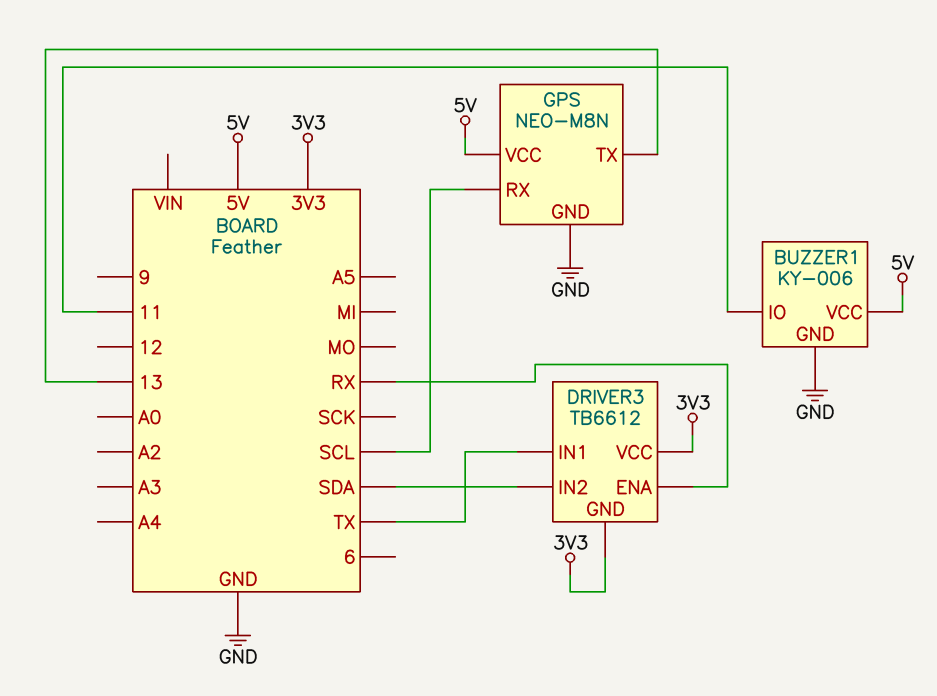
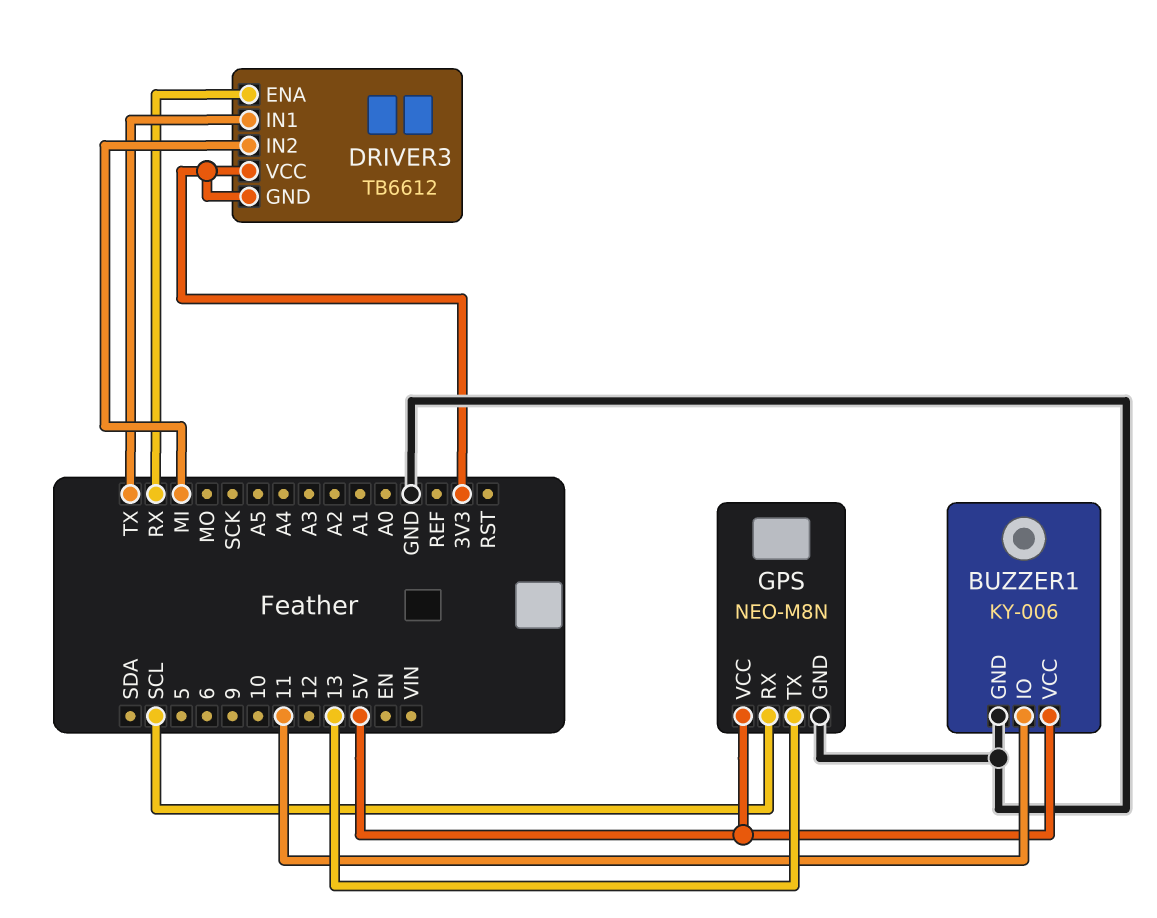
DRIVER3 pin IN2: SDA -> MI

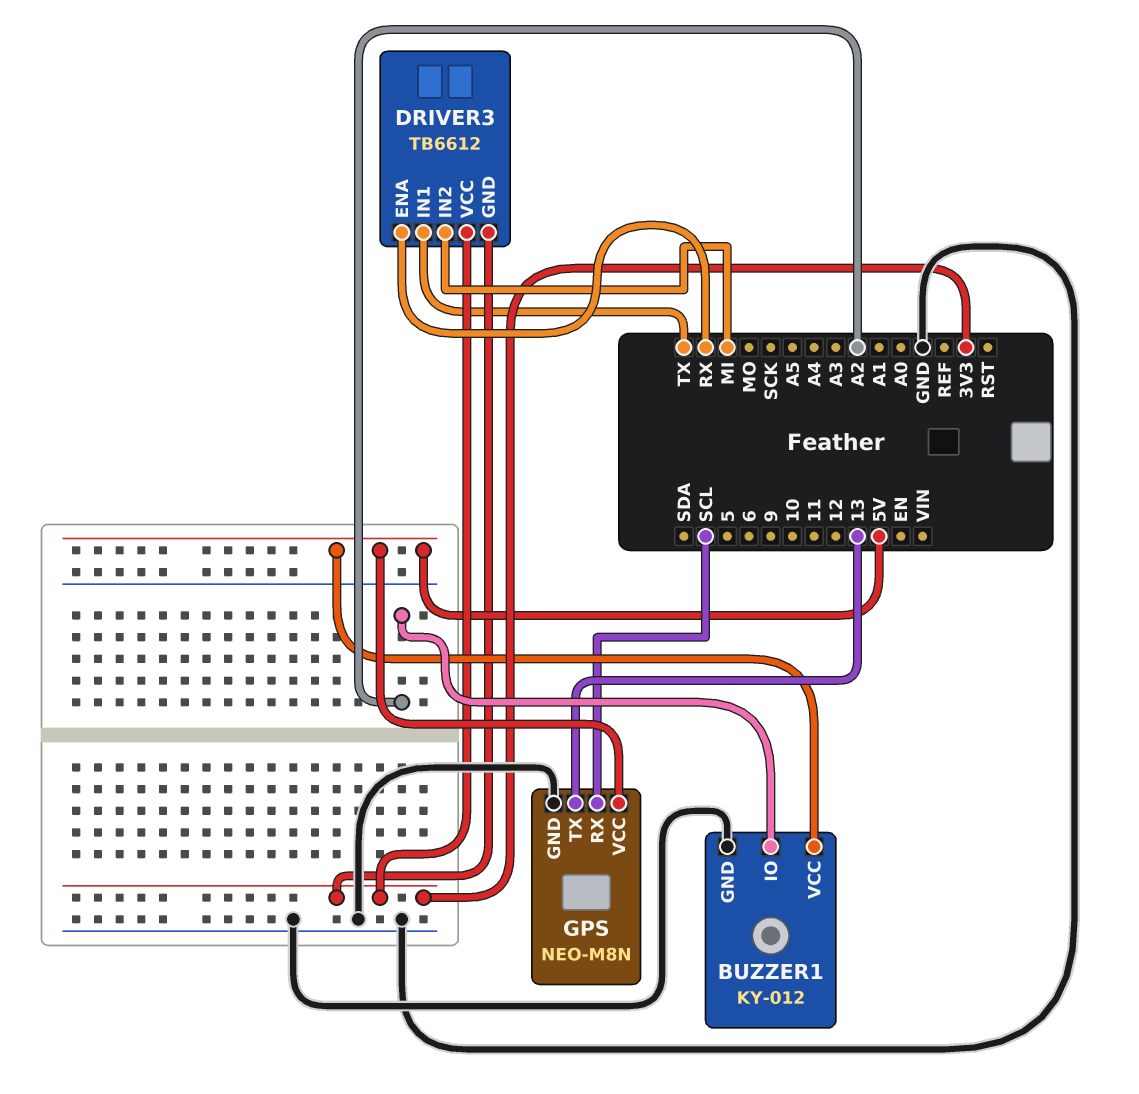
BUZZER1: KY-006 -> KY-012
BUZZER1 pin IO: 11 -> A2

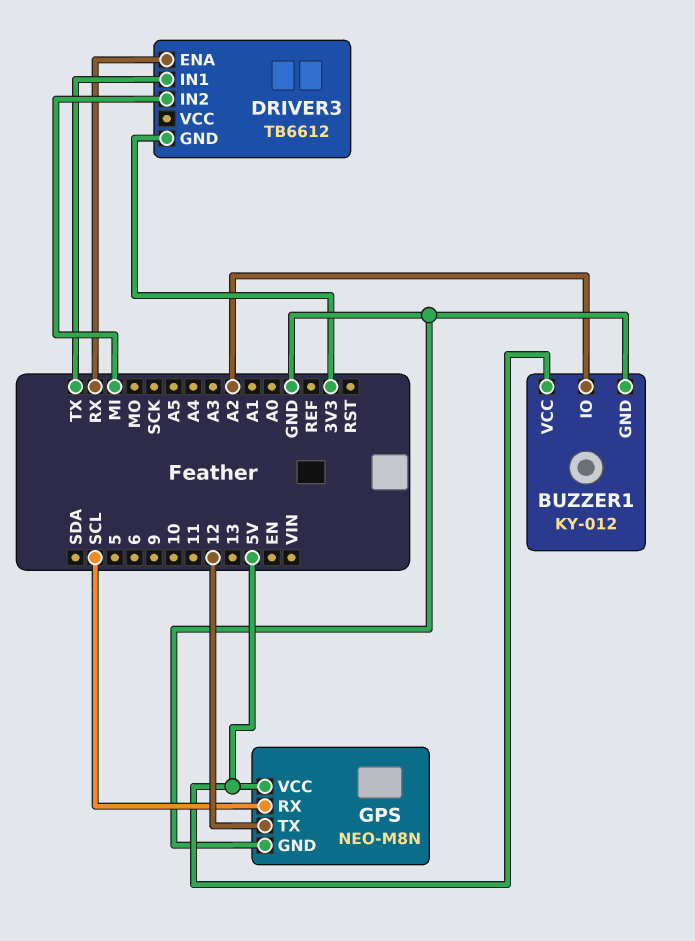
DRIVER3 pin VCC: 3V3 -> none
GPS pin TX: 13 -> 12

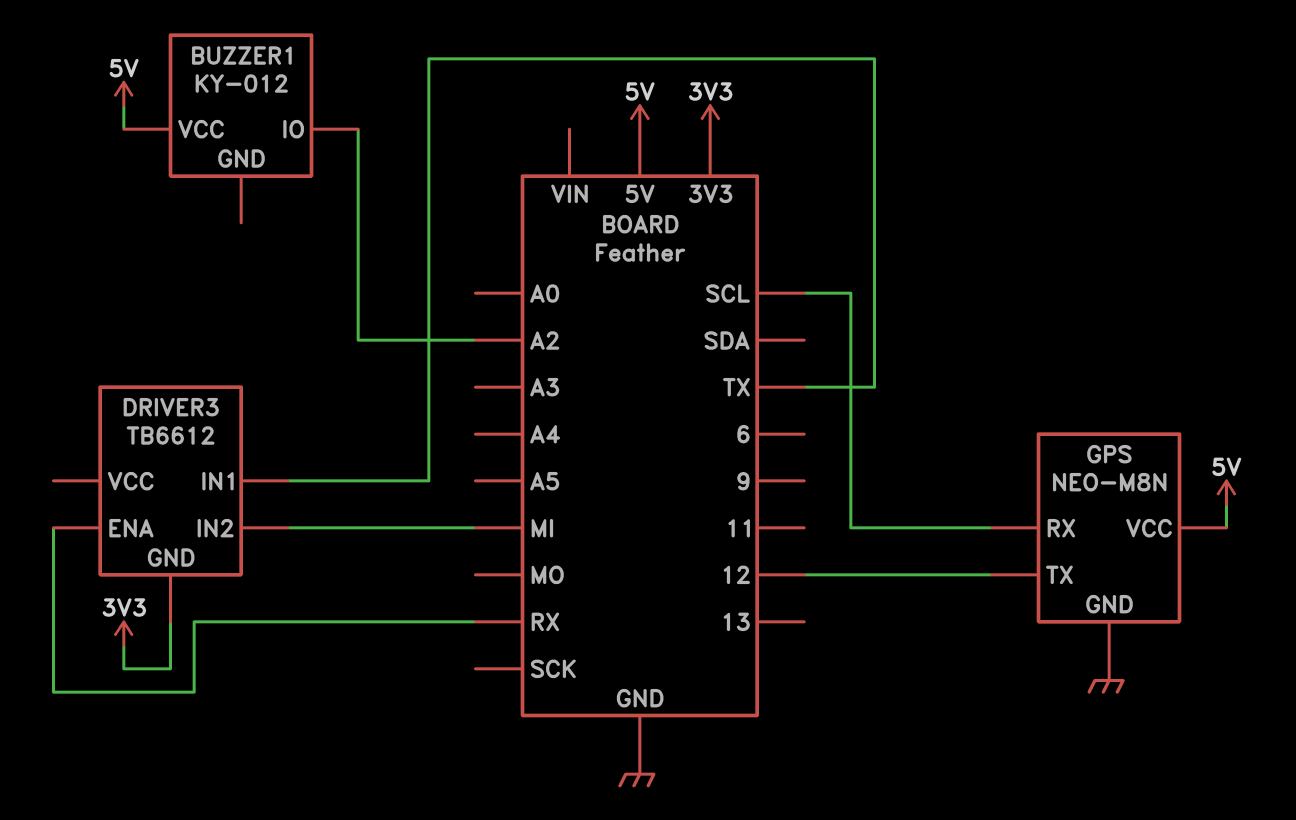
BUZZER1 pin GND: GND -> none

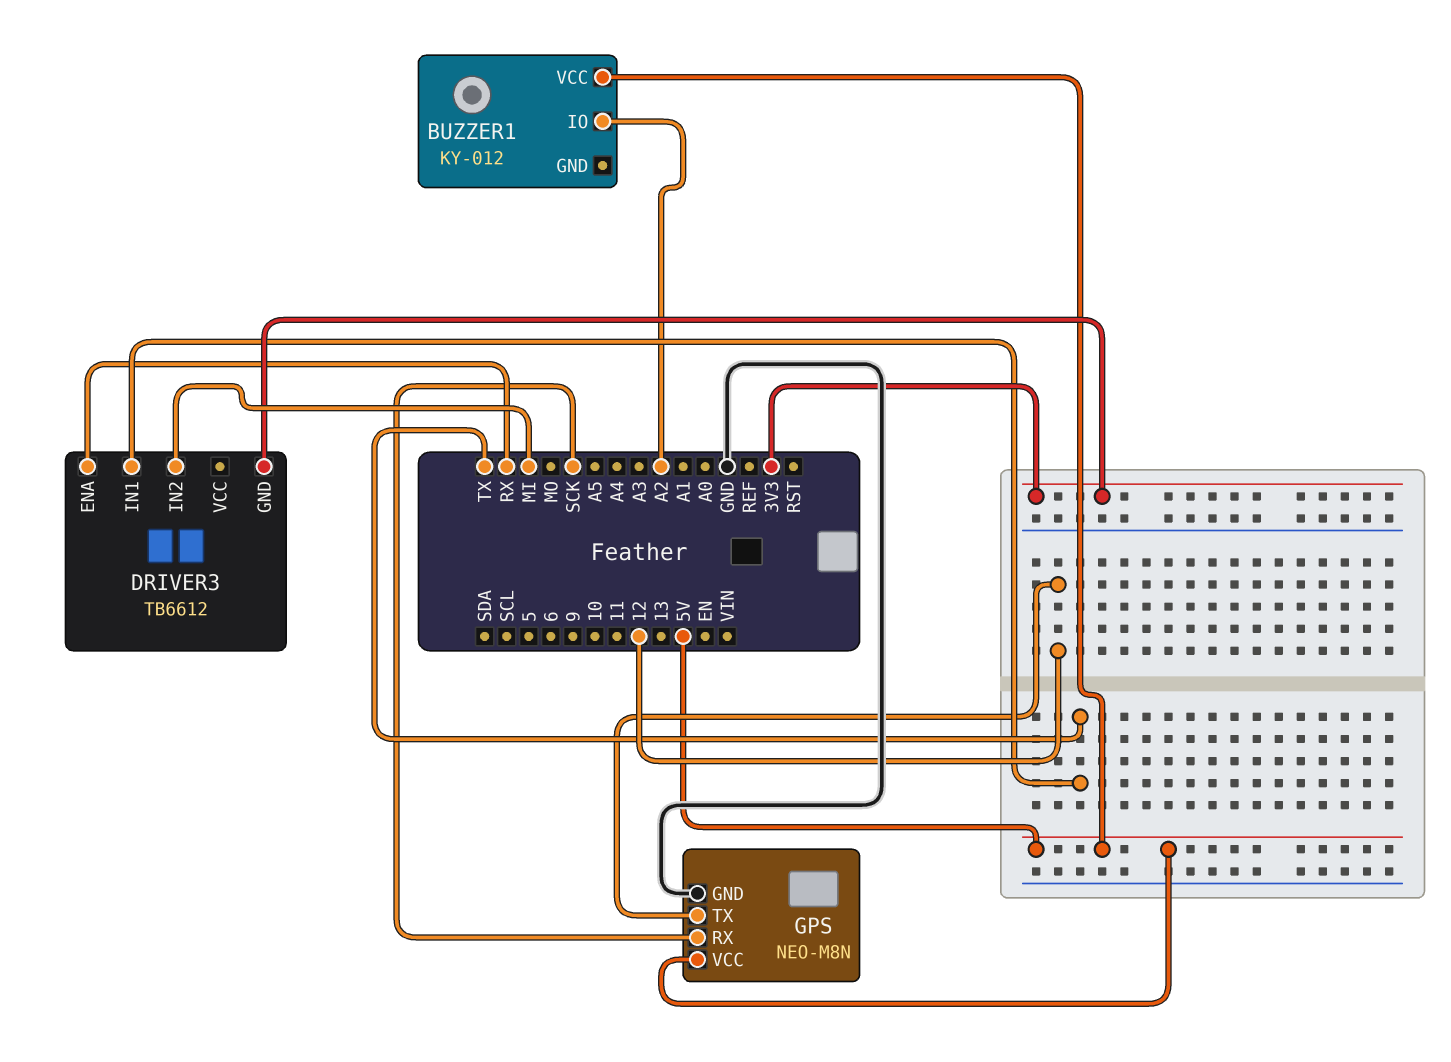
GPS pin RX: SCL -> SCK

